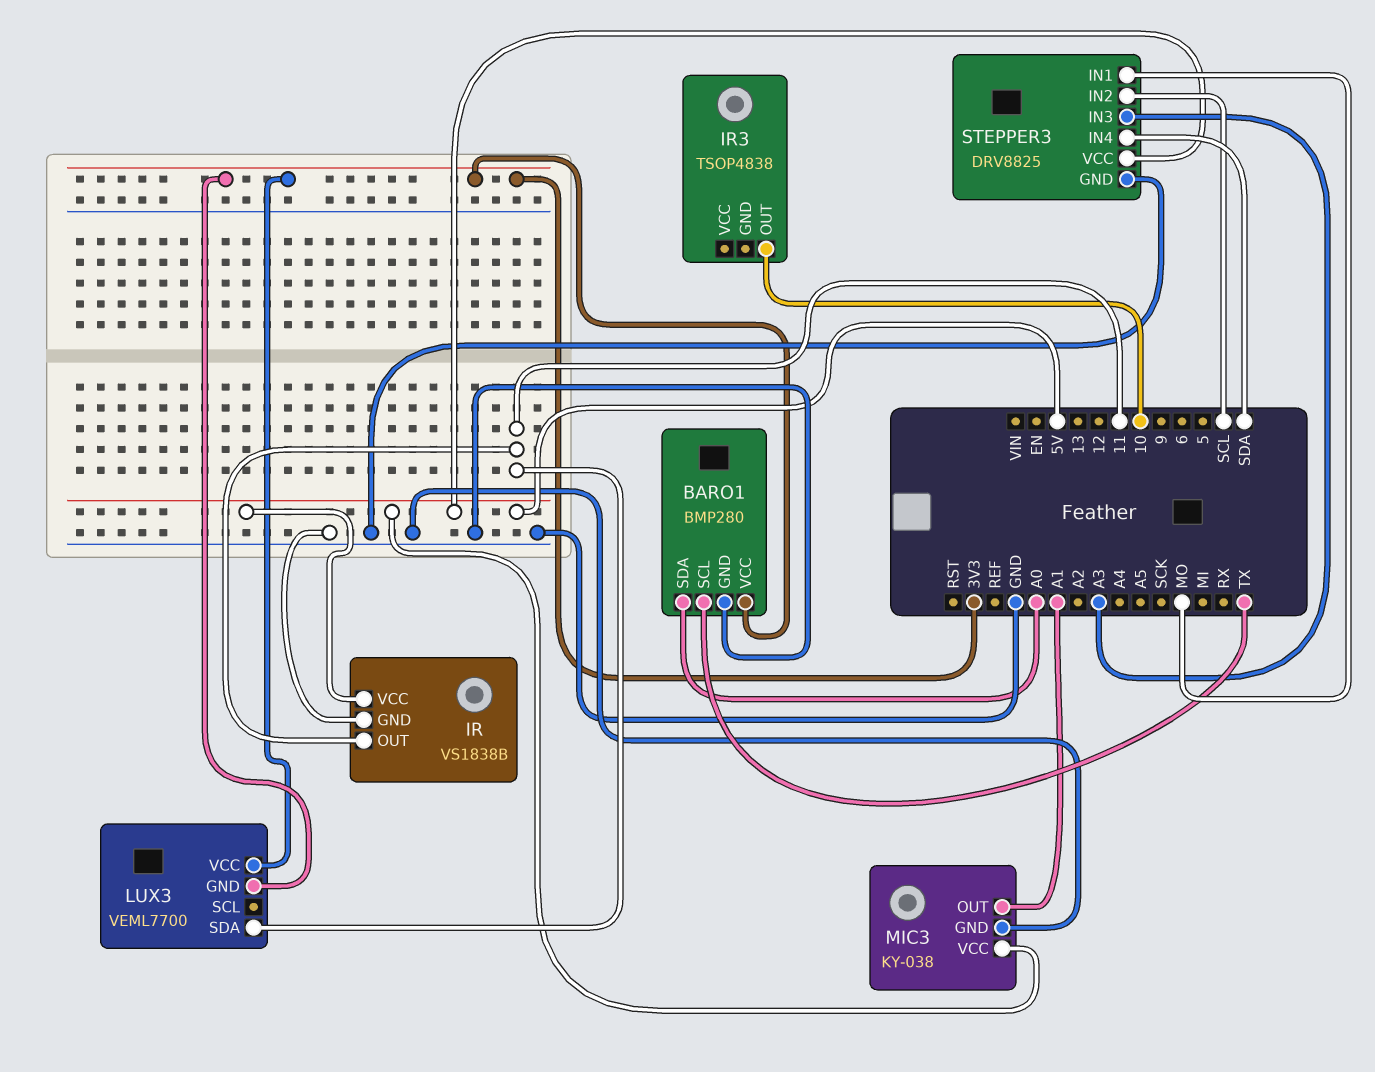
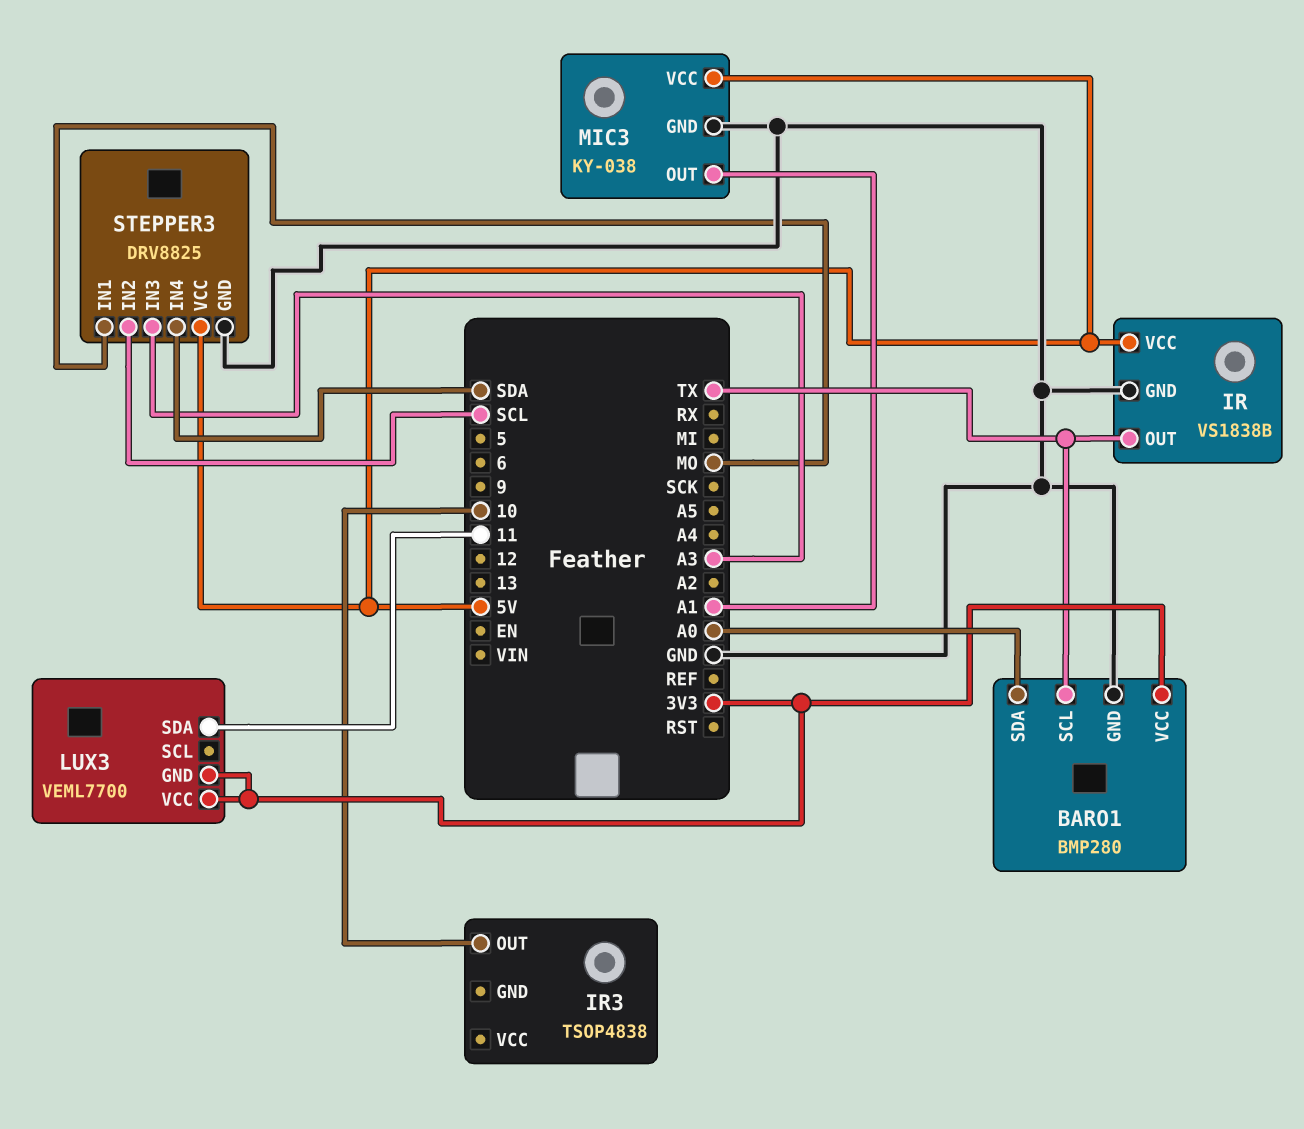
IR pin OUT: 11 -> TX

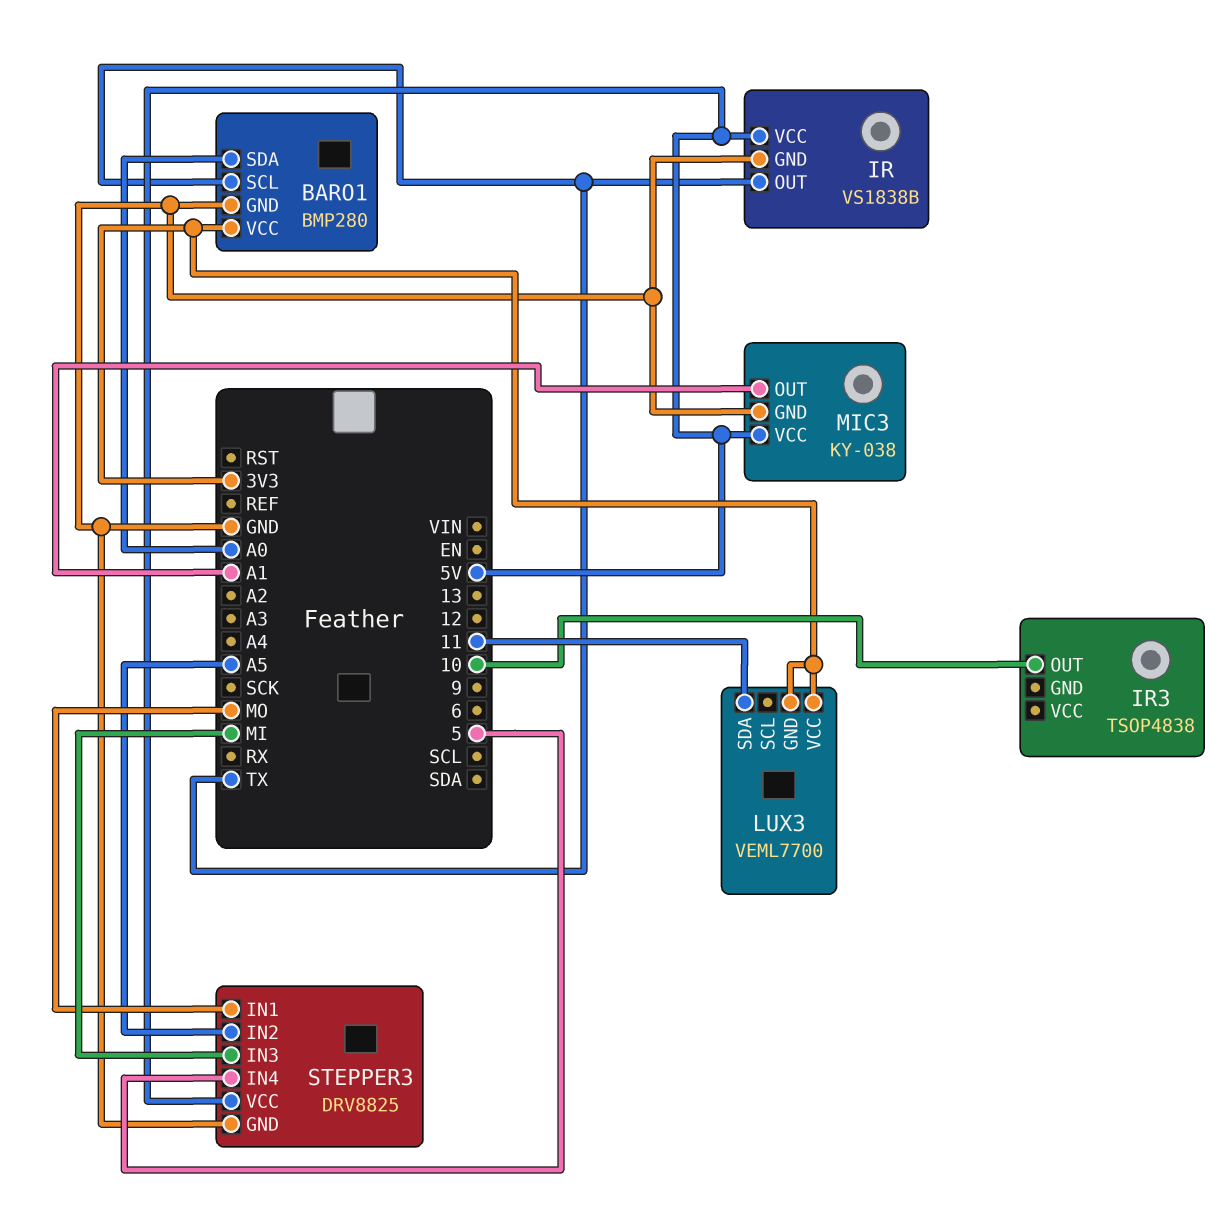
STEPPER3 pin IN2: SCL -> A5
STEPPER3 pin IN3: A3 -> MI
STEPPER3 pin IN4: SDA -> 5

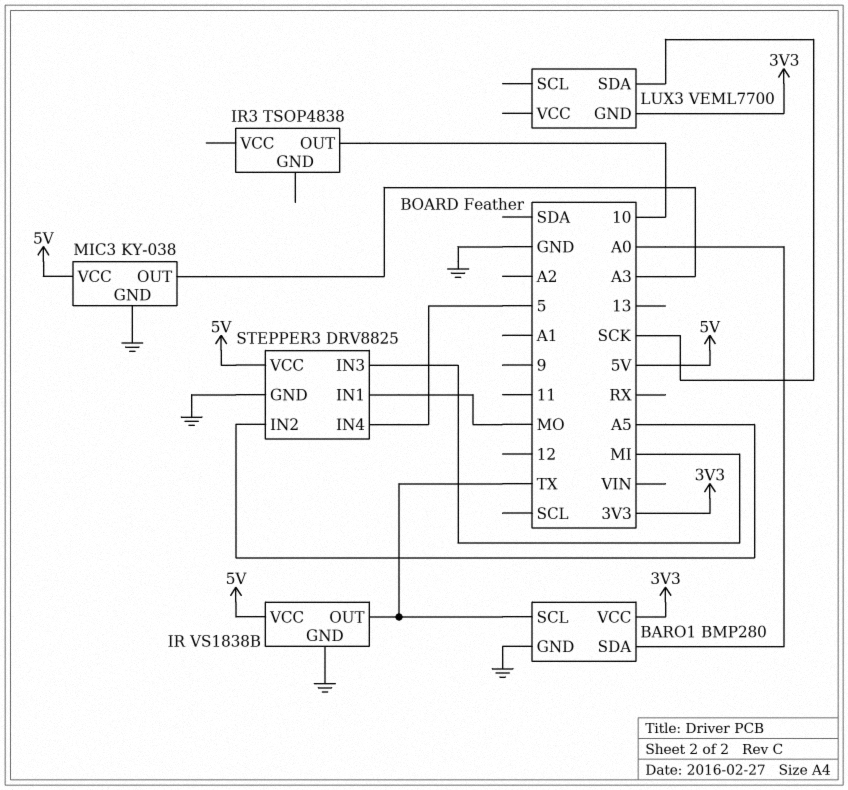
LUX3 pin SDA: 11 -> SCK
LUX3 pin VCC: 3V3 -> none
MIC3 pin OUT: A1 -> A3

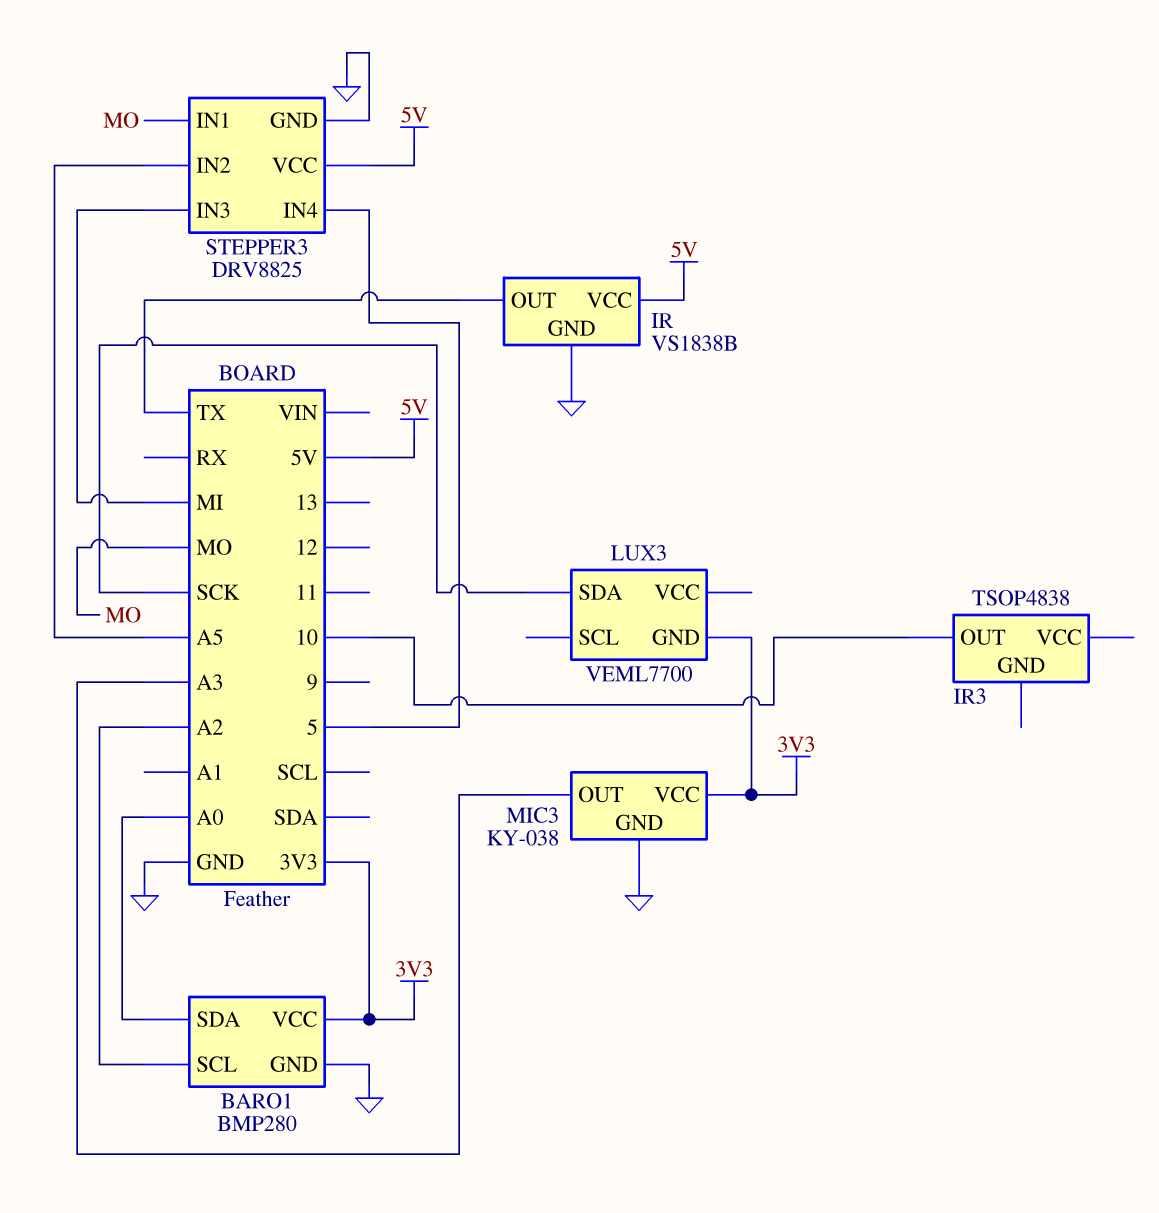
BARO1 pin SCL: TX -> A2
MIC3 pin VCC: 5V -> 3V3

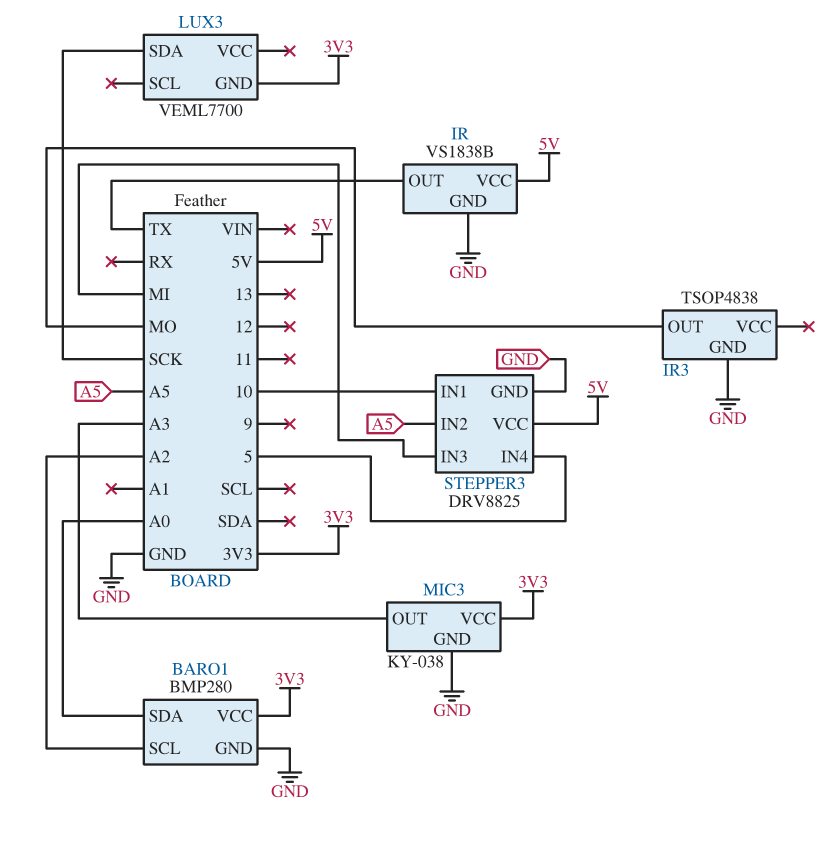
IR3 pin GND: none -> GND
IR3 pin OUT: 10 -> MO
STEPPER3 pin IN1: MO -> 10

